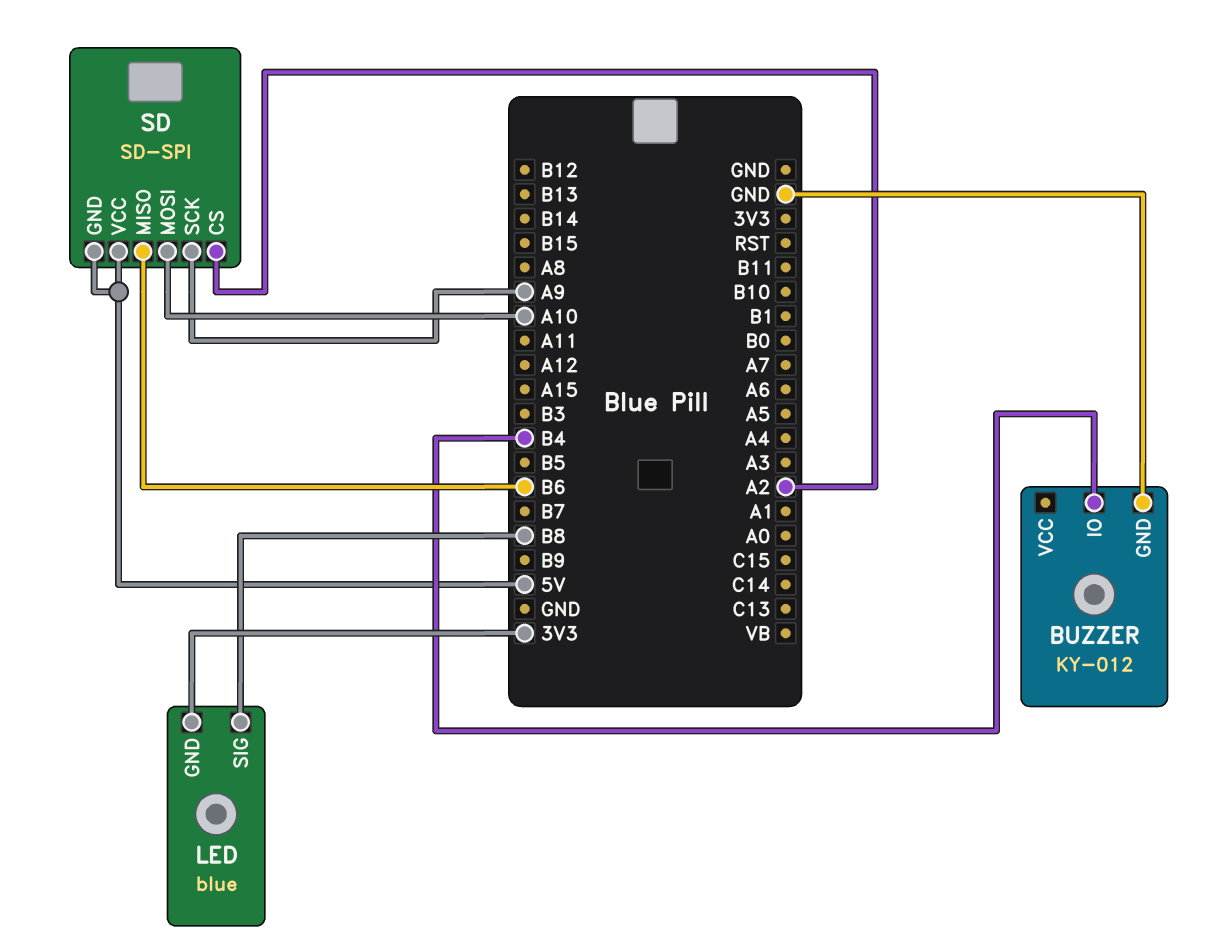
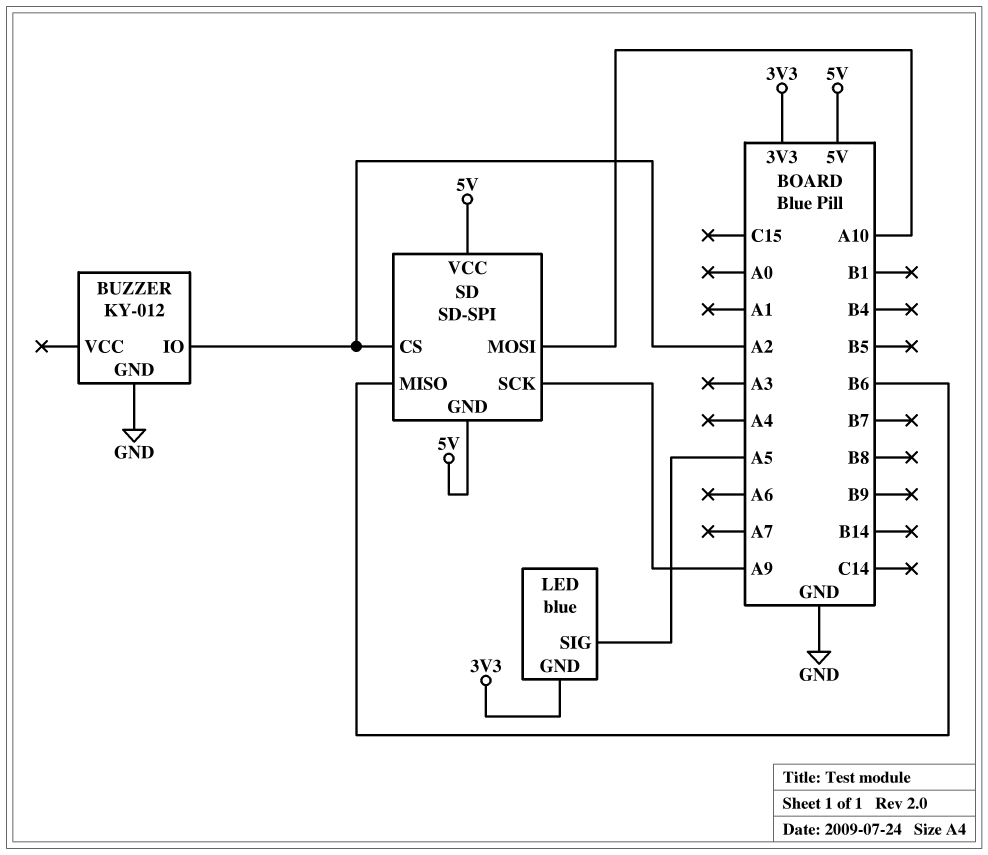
BUZZER pin IO: B4 -> A2
LED pin SIG: B8 -> A5

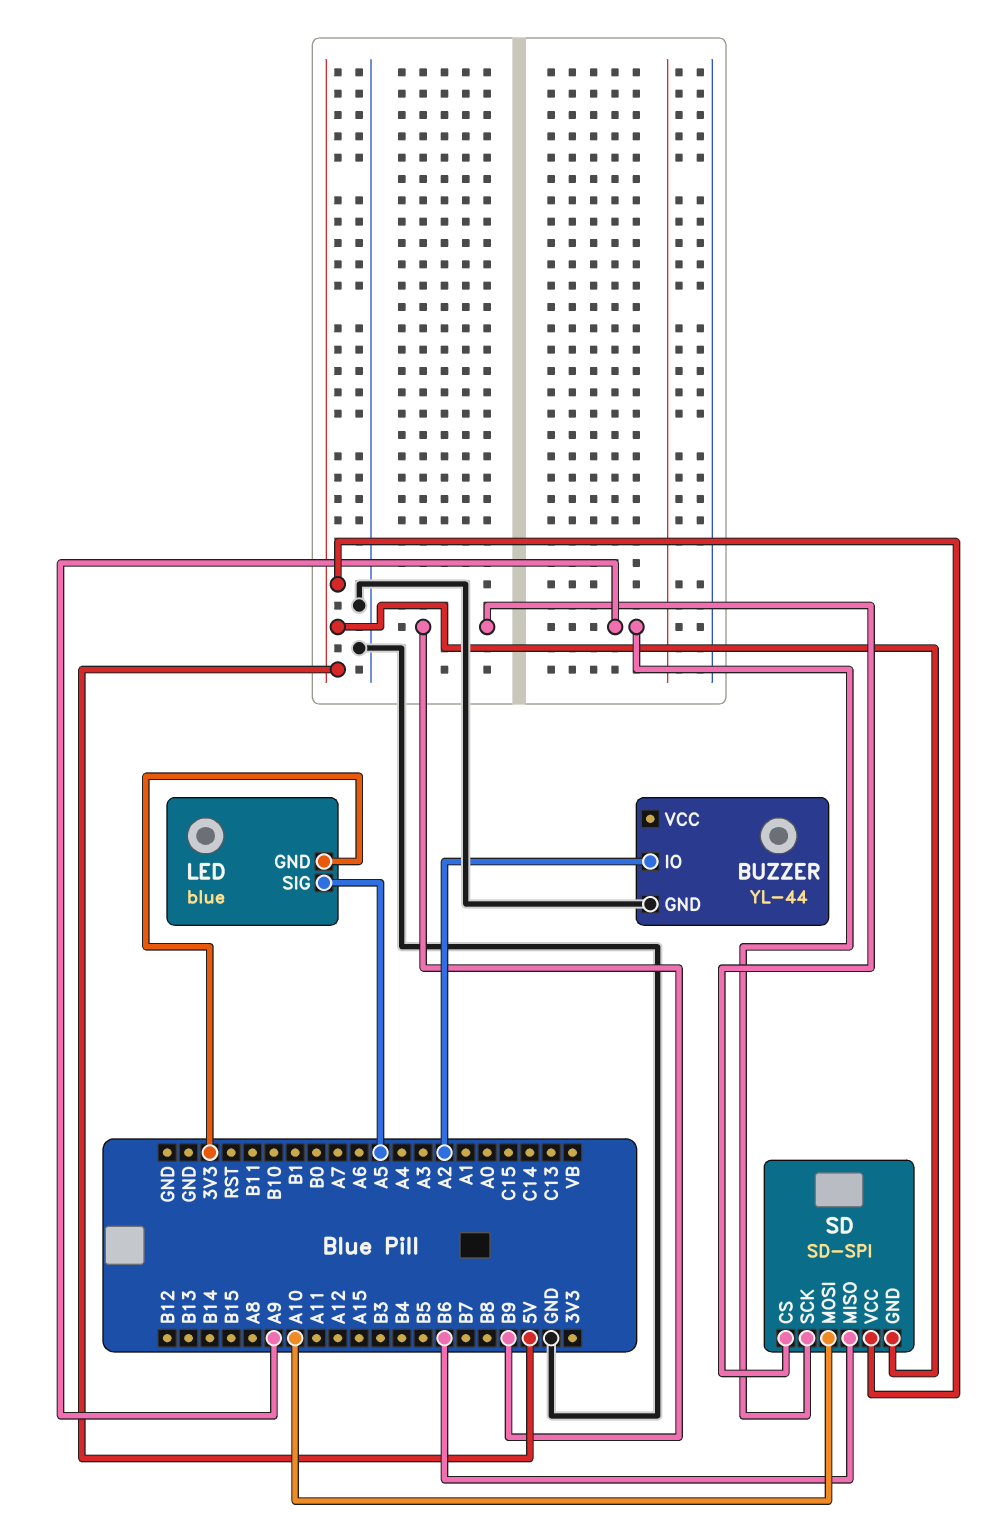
BUZZER: KY-012 -> YL-44
SD pin CS: A2 -> B9

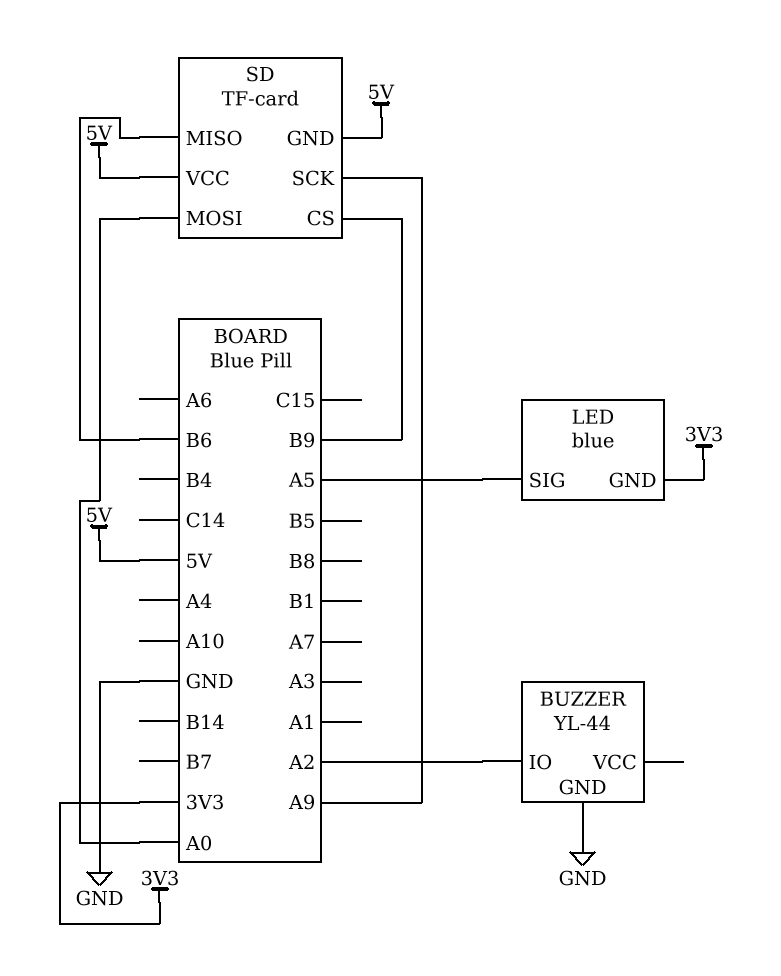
SD: SD-SPI -> TF-card
SD pin MOSI: A10 -> A0

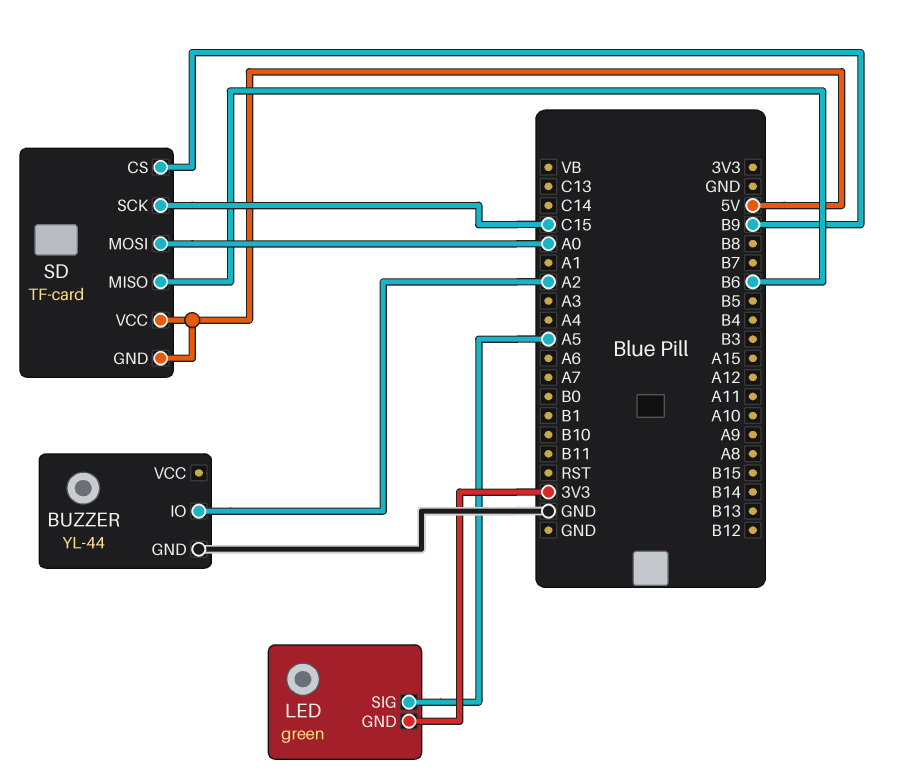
LED: blue -> green
SD pin SCK: A9 -> C15

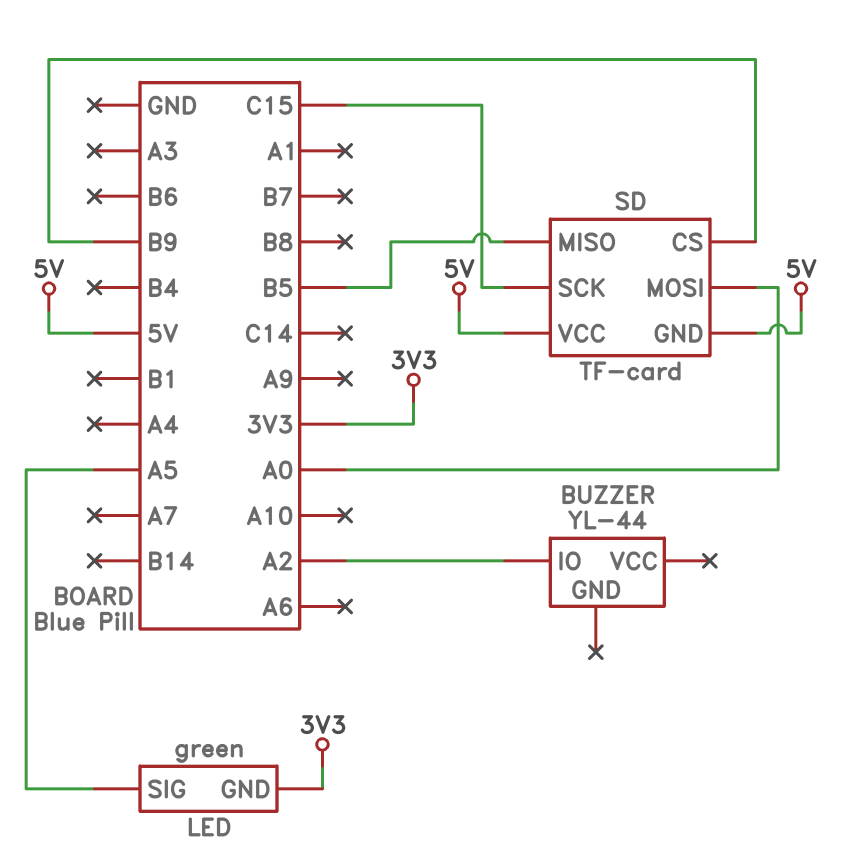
BUZZER pin GND: GND -> none
SD pin MISO: B6 -> B5

